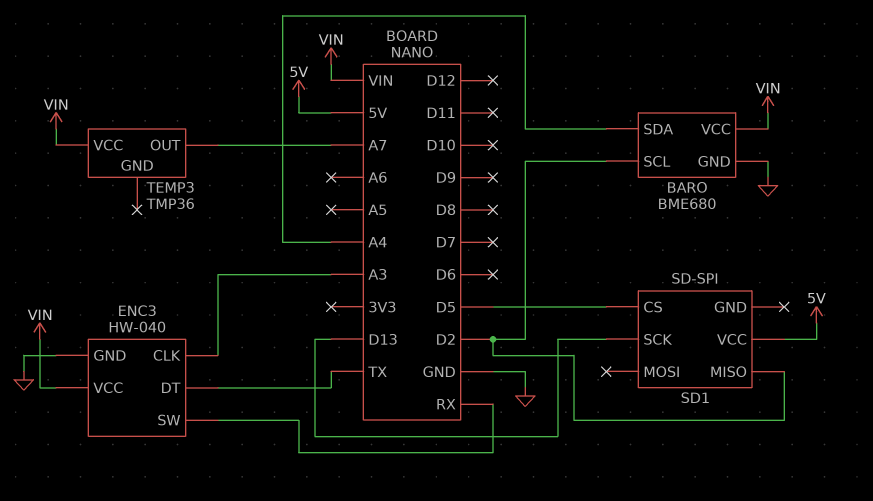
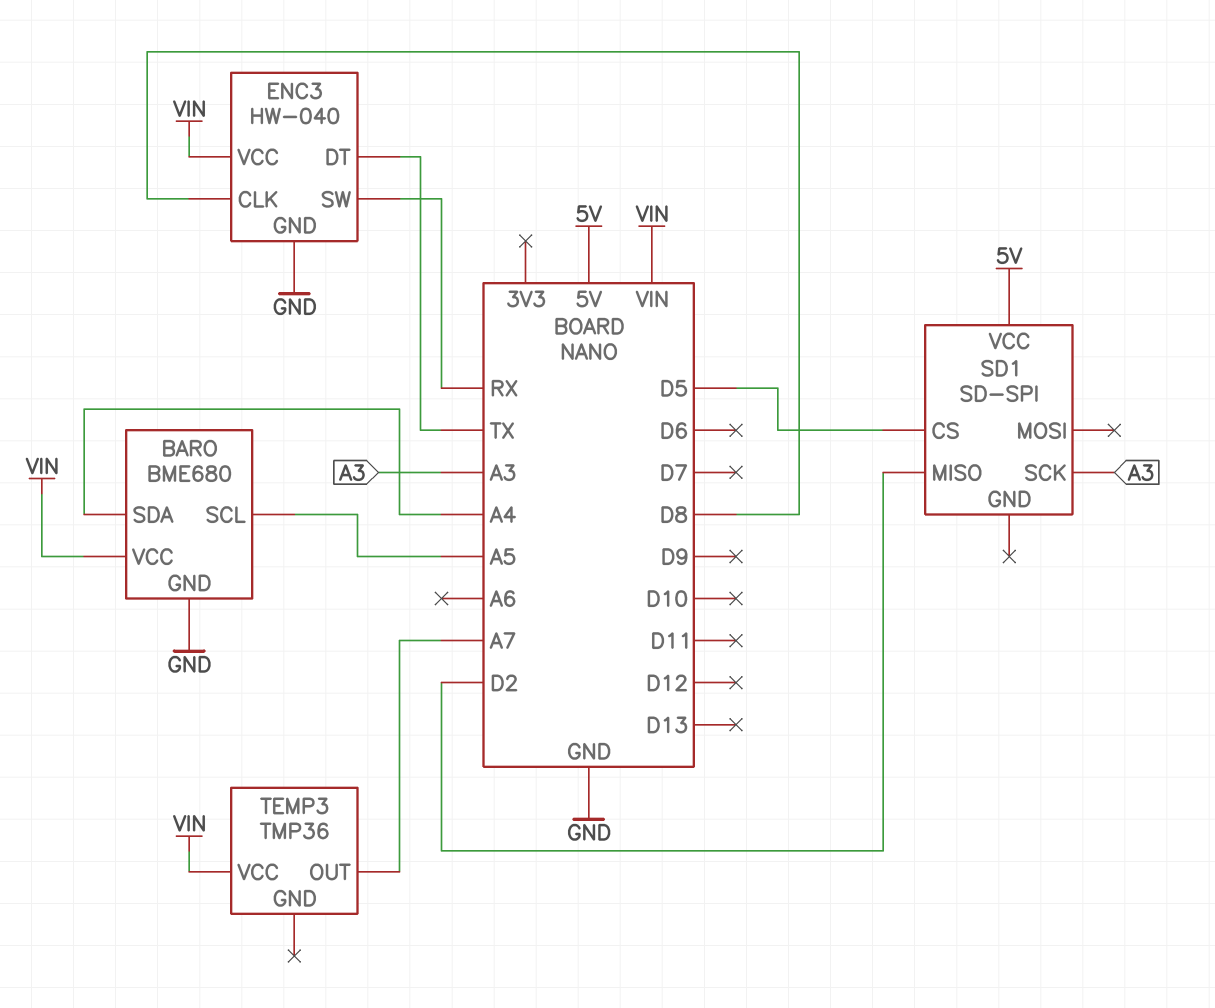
BARO pin SCL: D2 -> A5
ENC3 pin CLK: A3 -> D8
SD1 pin SCK: D13 -> A3

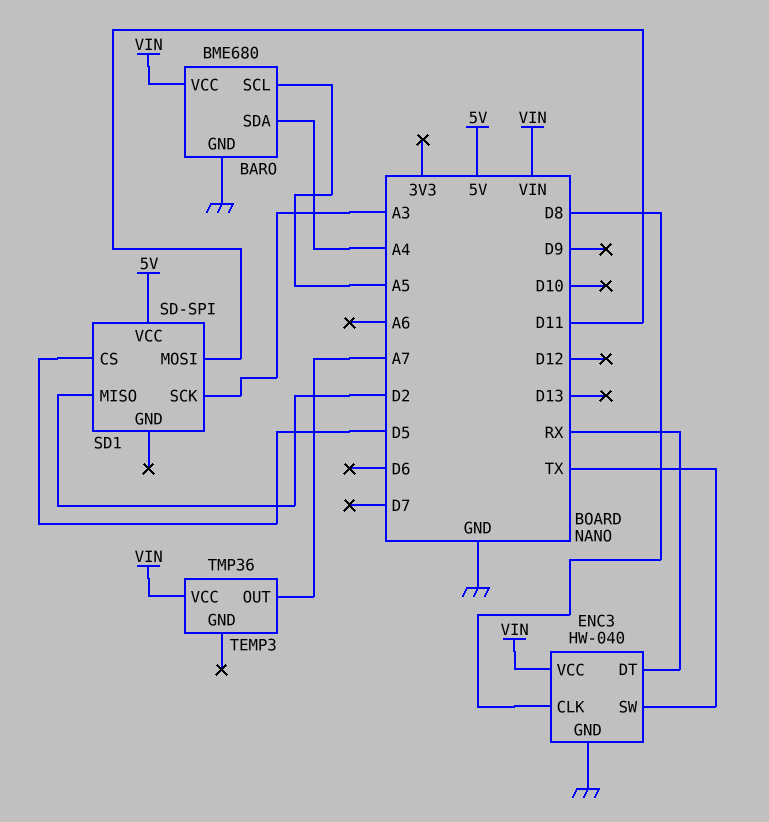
ENC3 pin DT: TX -> RX
ENC3 pin SW: RX -> TX
SD1 pin MOSI: none -> D11

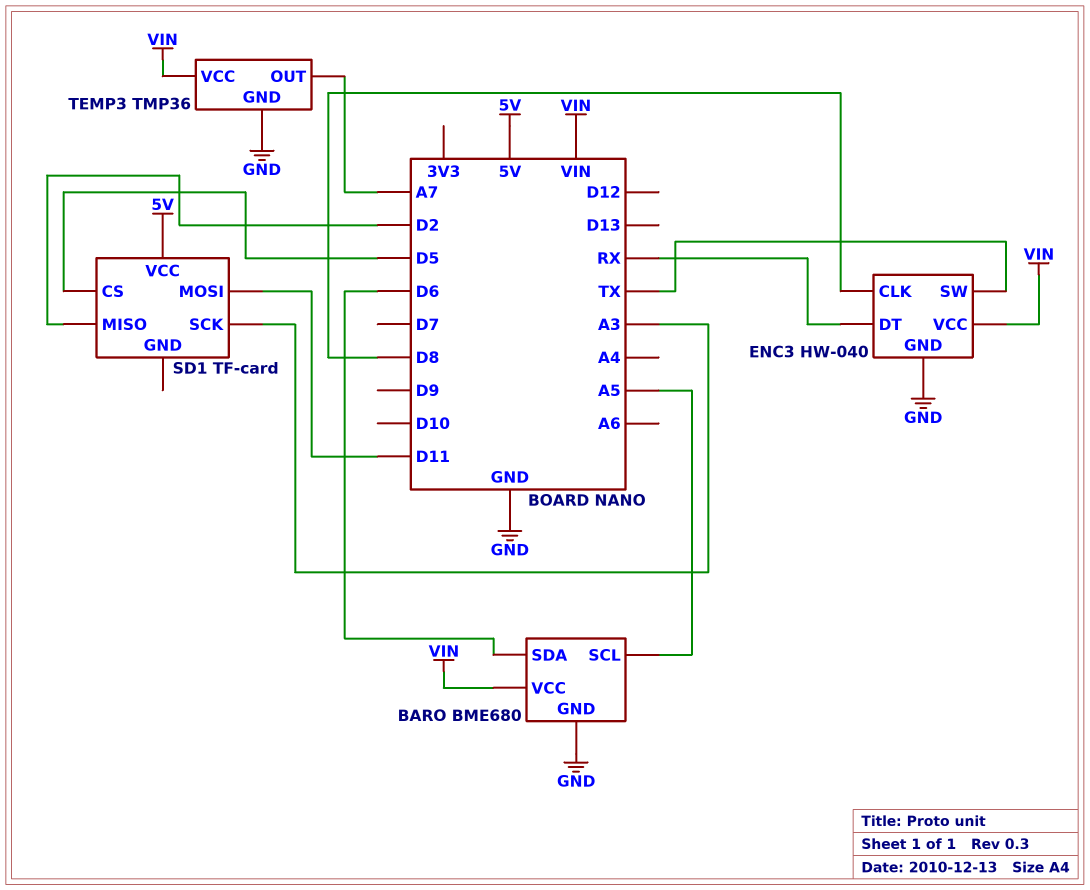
BARO pin SDA: A4 -> D6
SD1: SD-SPI -> TF-card
TEMP3 pin GND: none -> GND

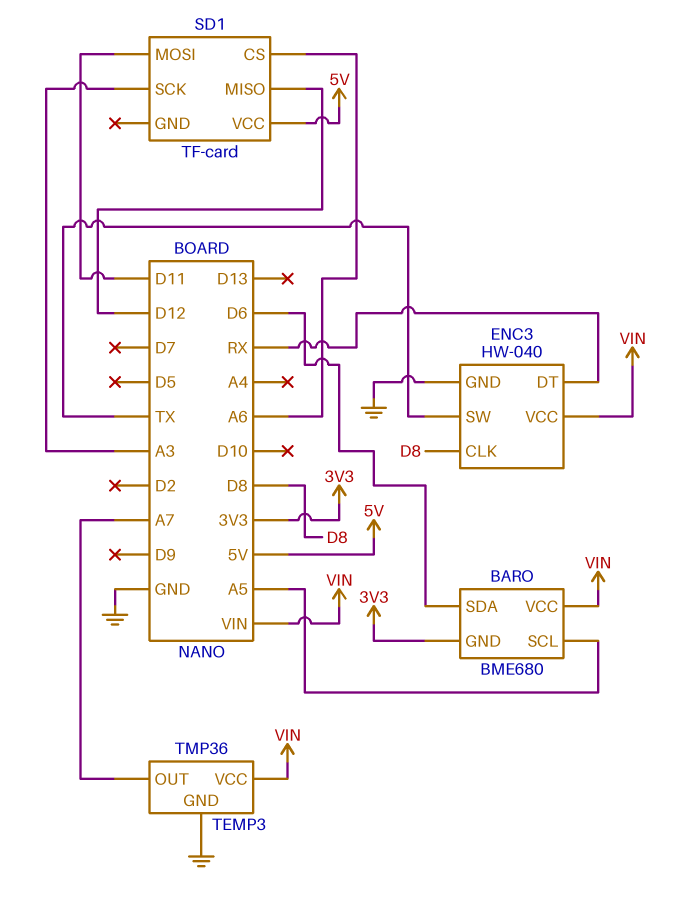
BARO pin GND: GND -> 3V3
SD1 pin CS: D5 -> A6
SD1 pin MISO: D2 -> D12

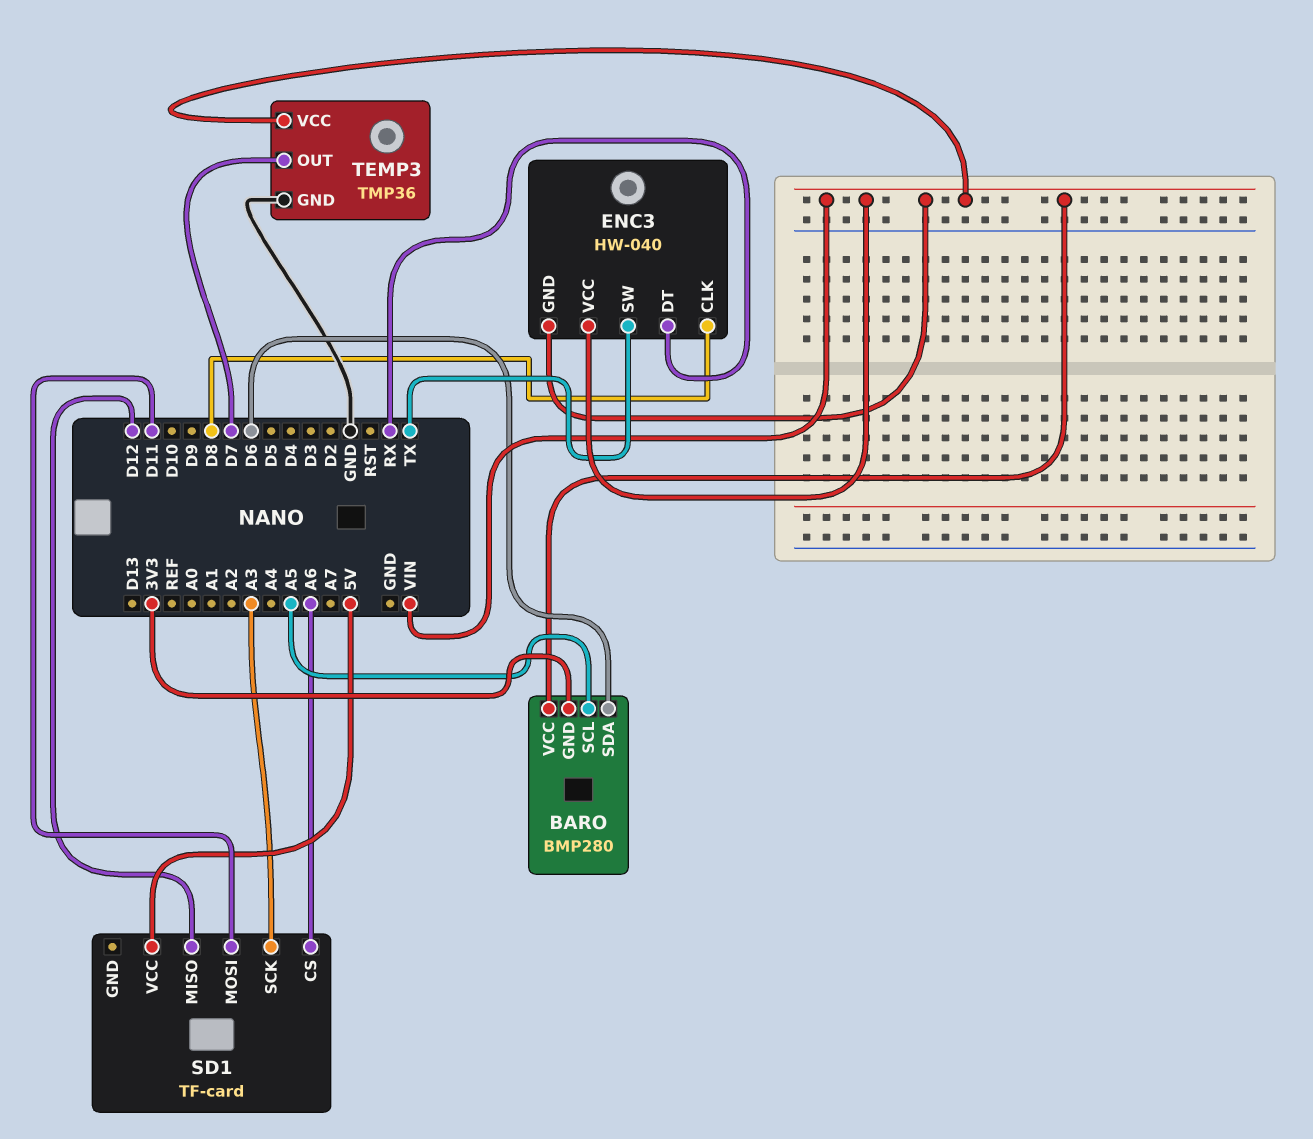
BARO: BME680 -> BMP280
ENC3 pin GND: GND -> VIN
TEMP3 pin OUT: A7 -> D7

